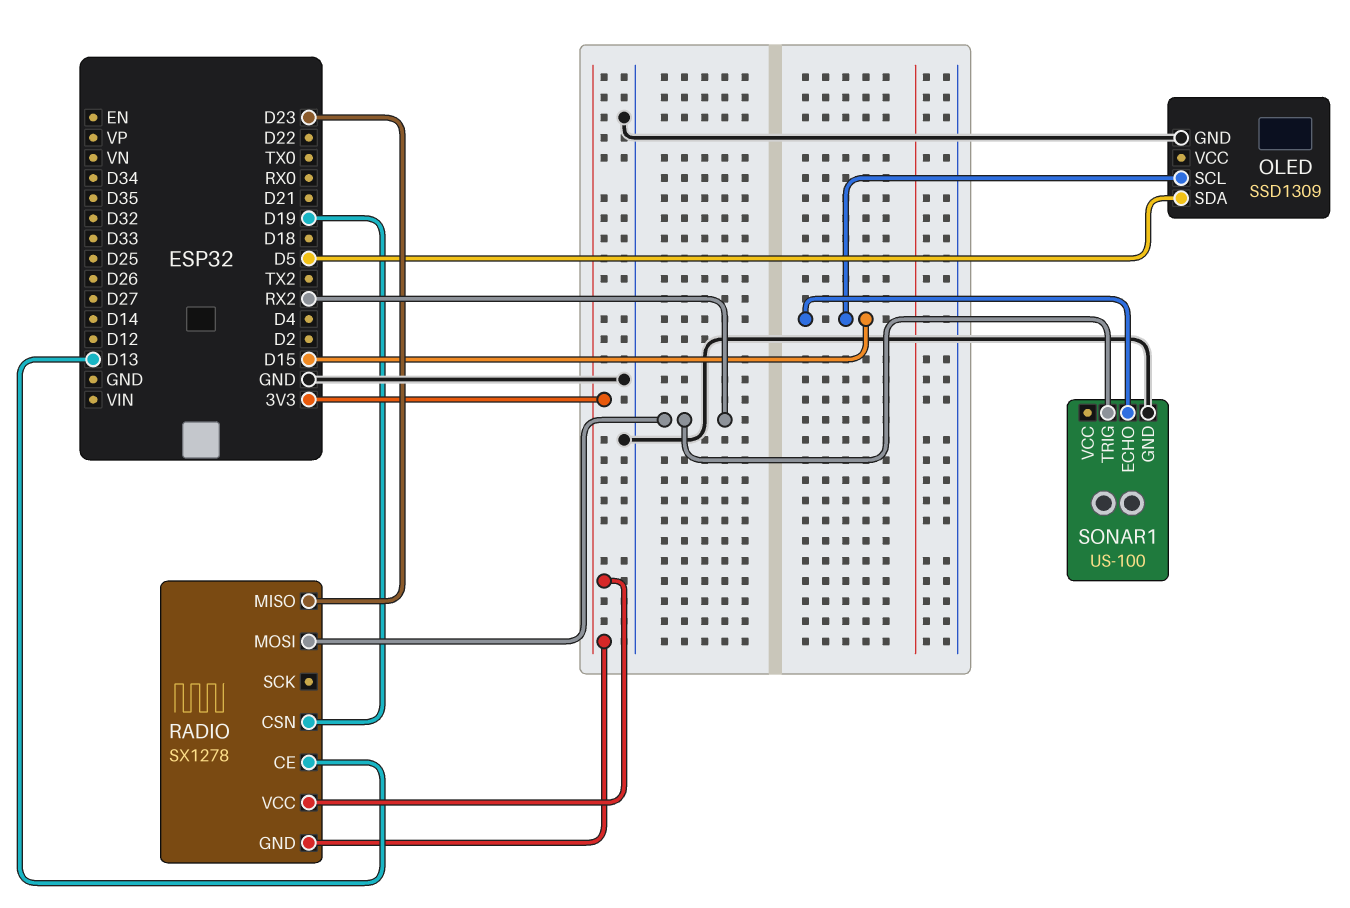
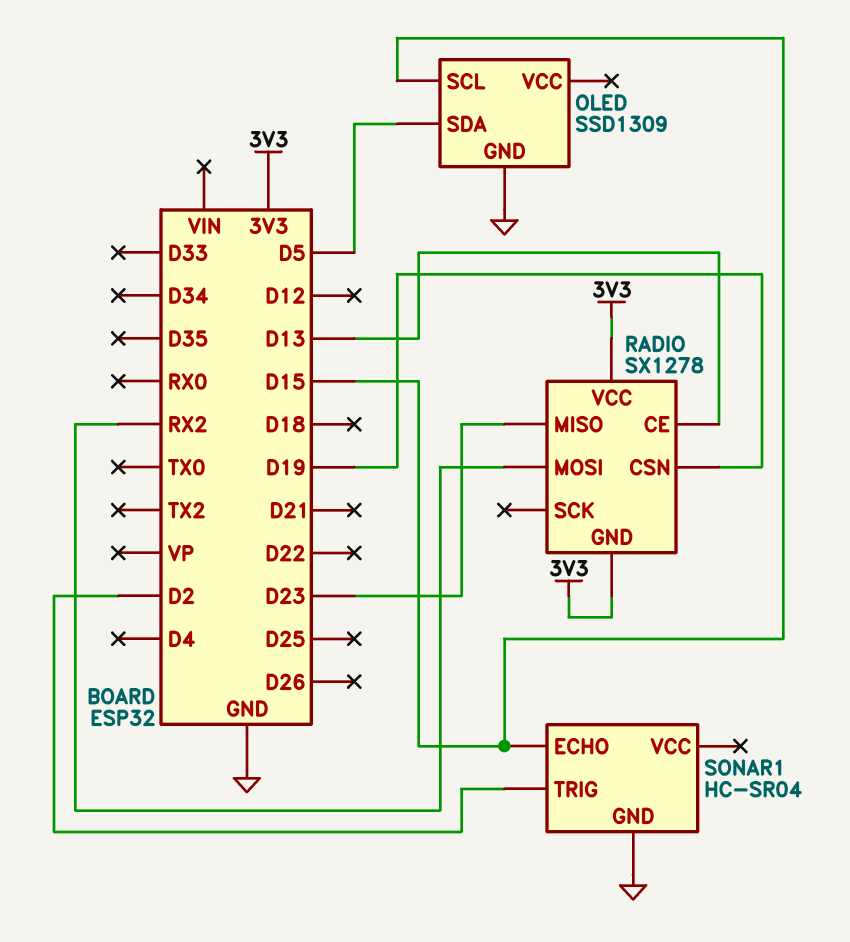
SONAR1: US-100 -> HC-SR04
SONAR1 pin TRIG: RX2 -> D2

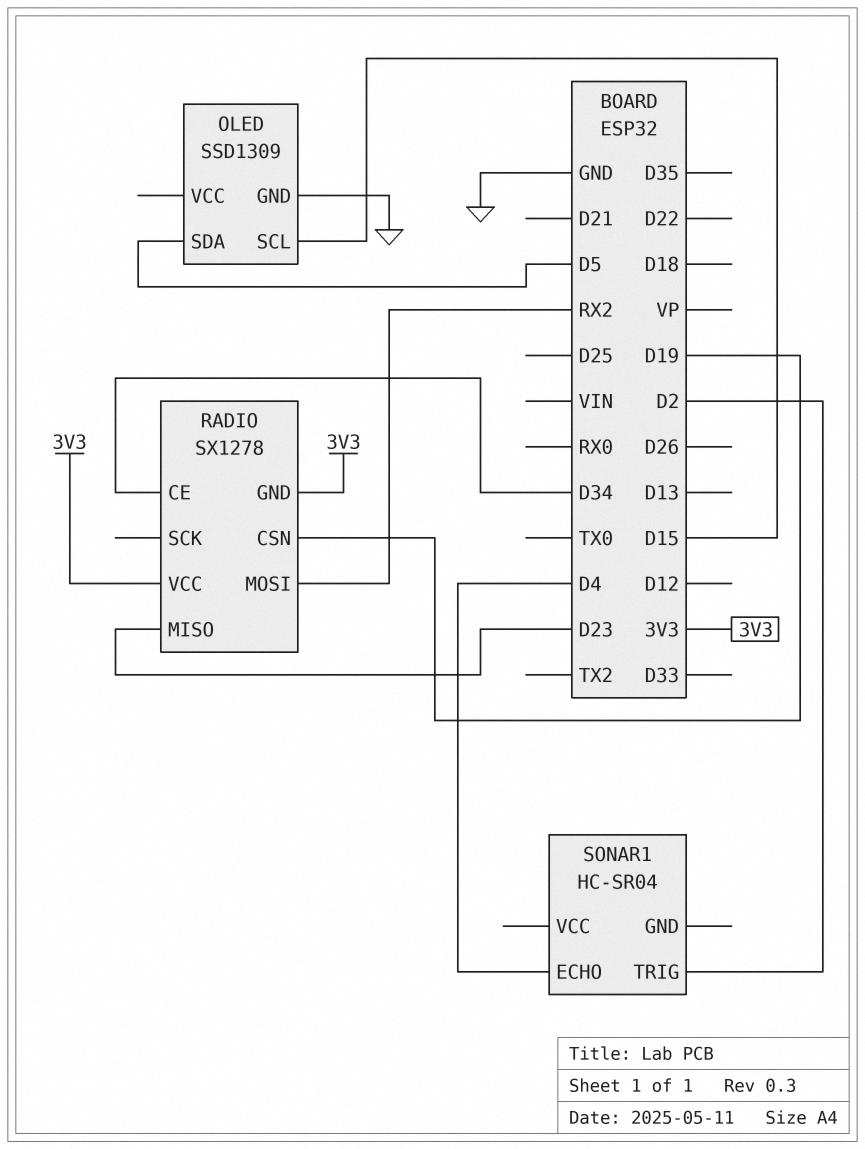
RADIO pin CE: D13 -> D34
SONAR1 pin ECHO: D15 -> D4
SONAR1 pin GND: GND -> none

